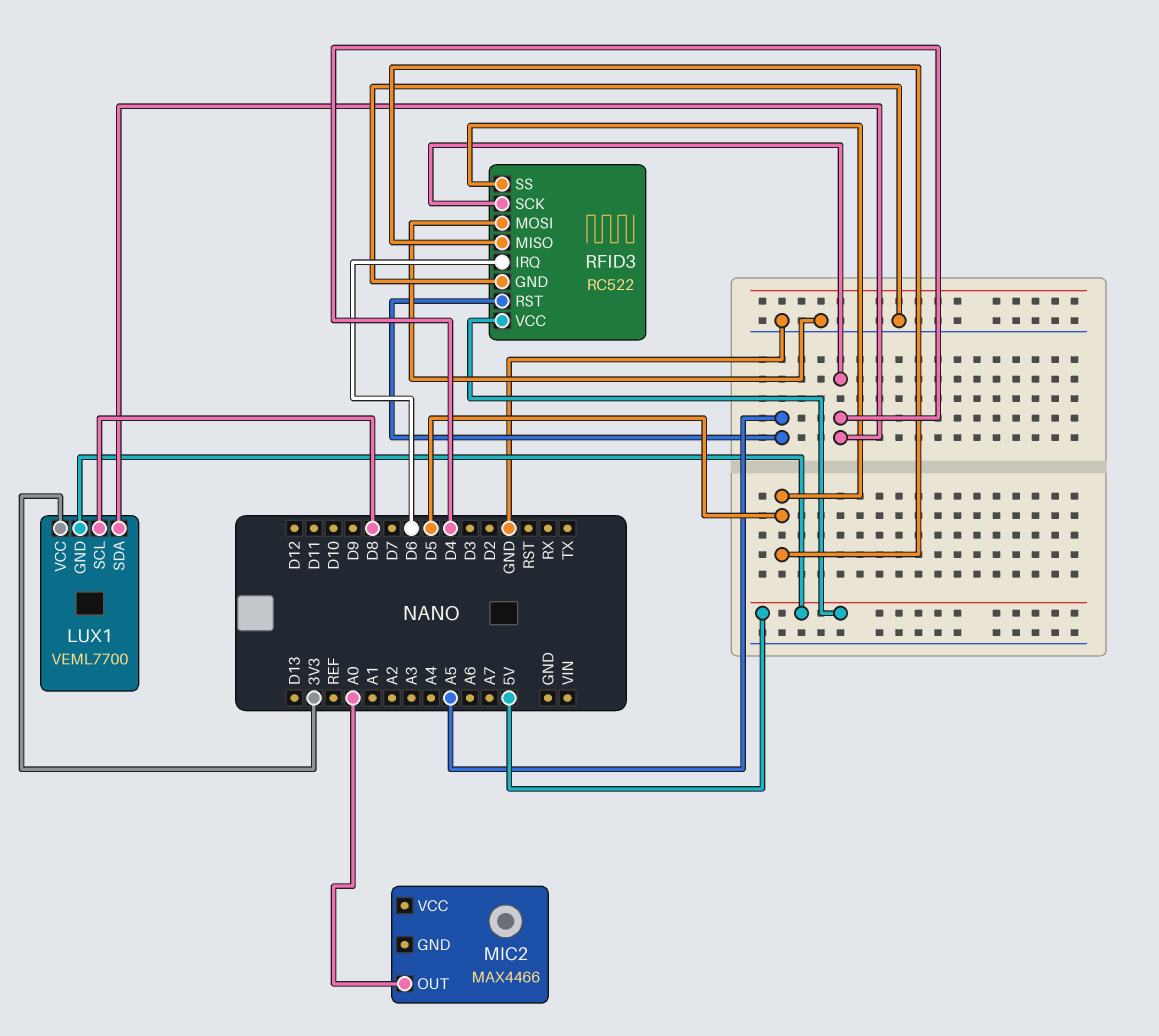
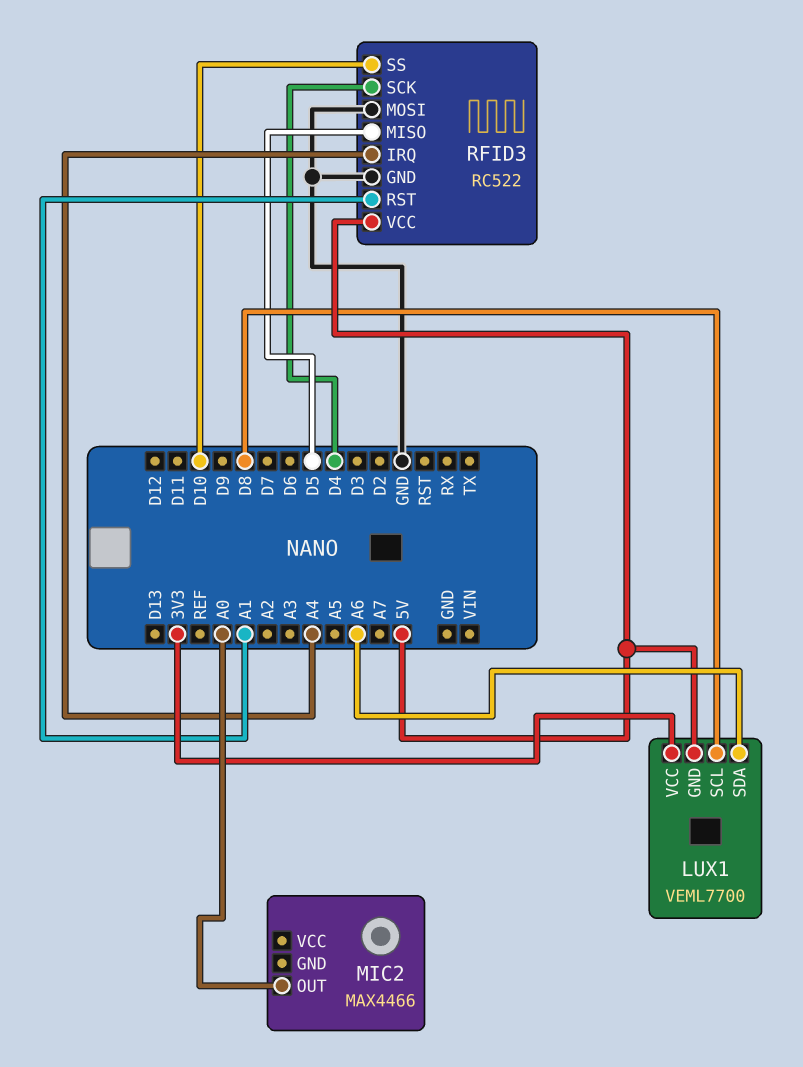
LUX1 pin SDA: D4 -> A6
RFID3 pin IRQ: D6 -> A4
RFID3 pin RST: A5 -> A1
RFID3 pin SS: D5 -> D10

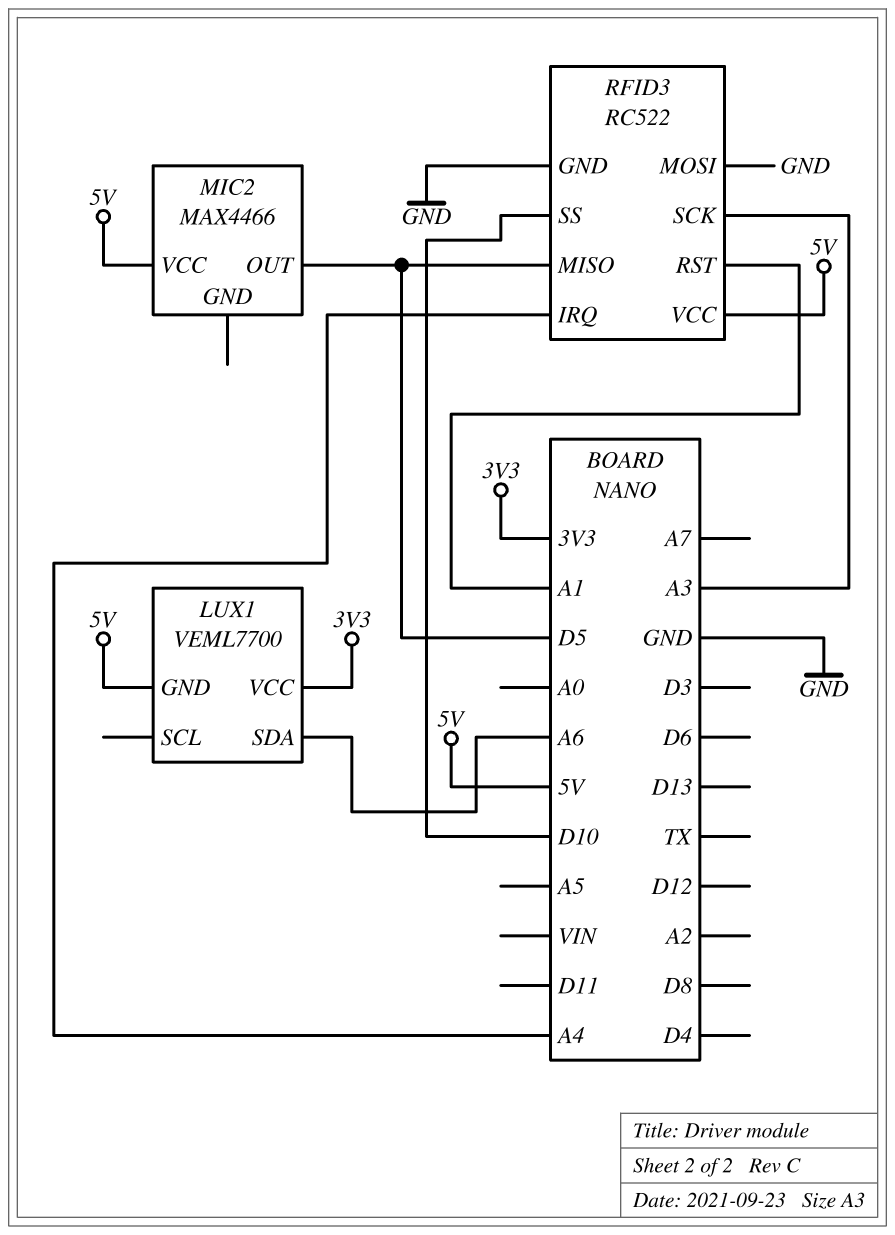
LUX1 pin SCL: D8 -> none
MIC2 pin OUT: A0 -> D5
MIC2 pin VCC: none -> 5V
RFID3 pin SCK: D4 -> A3

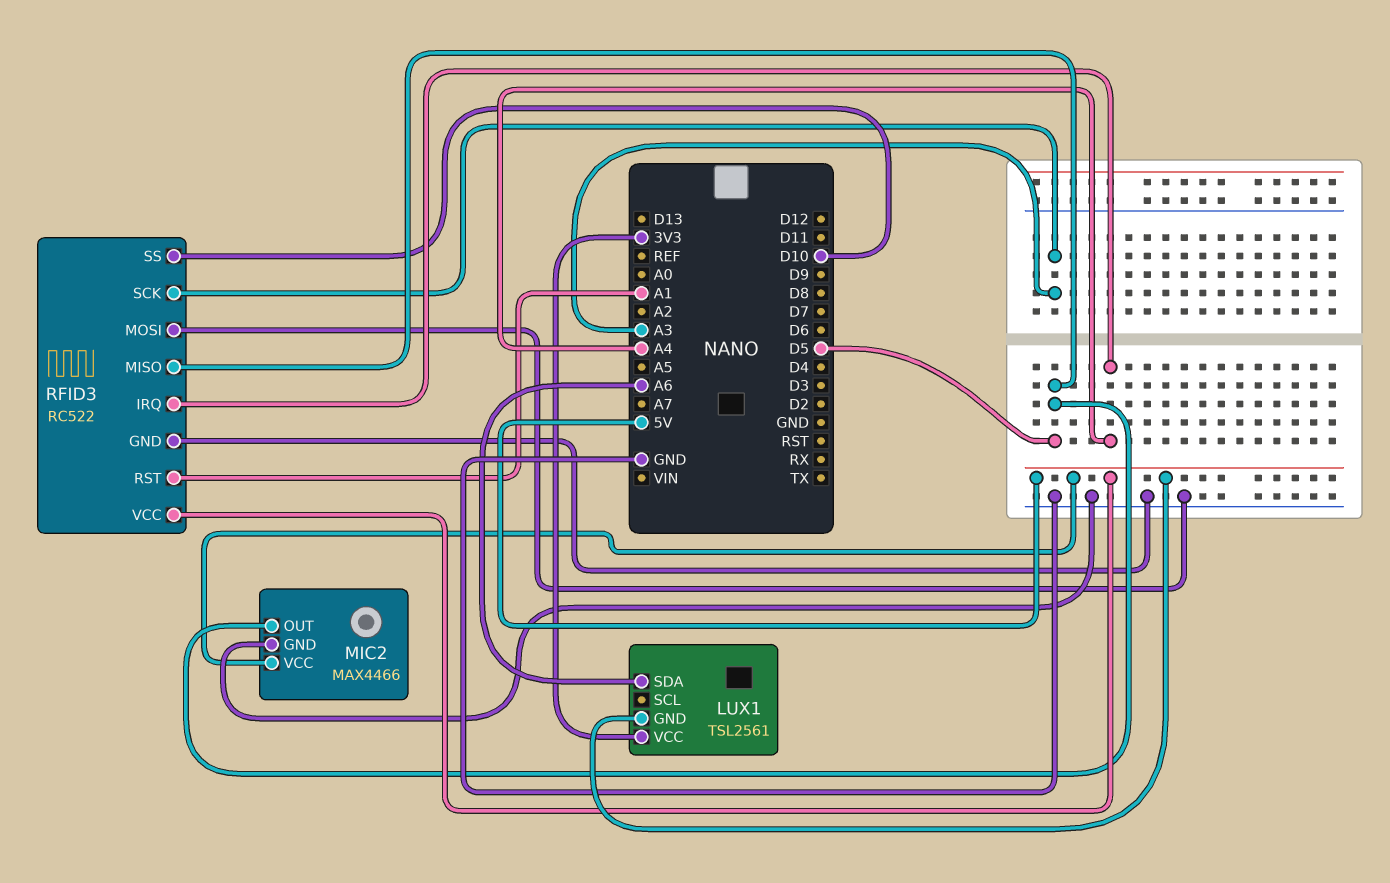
LUX1: VEML7700 -> TSL2561
MIC2 pin GND: none -> GND

